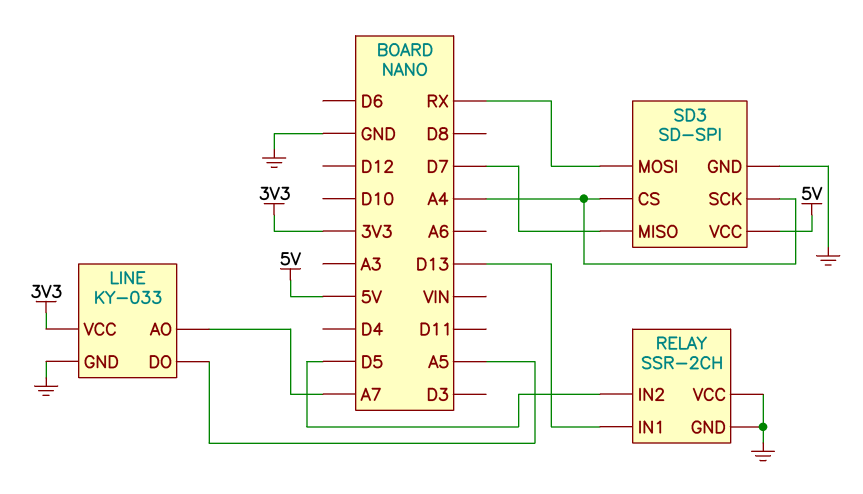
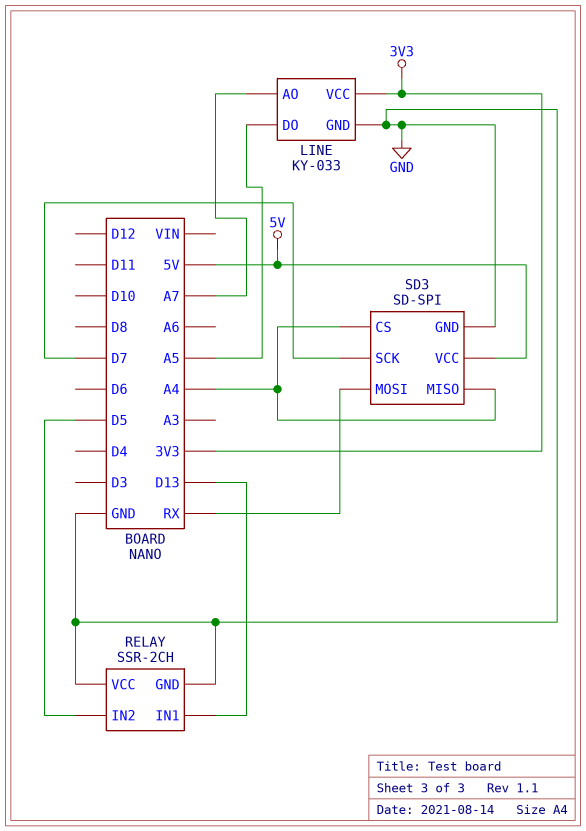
SD3 pin MISO: D7 -> A4
SD3 pin SCK: A4 -> D7

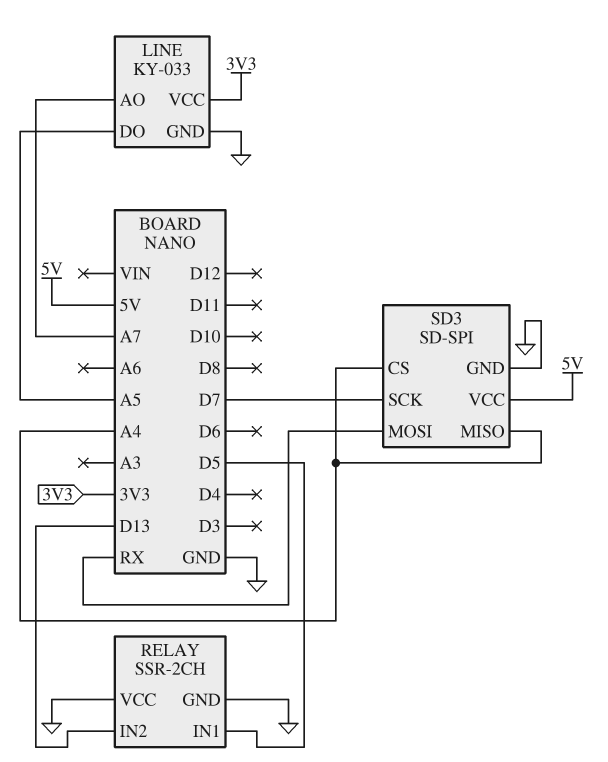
RELAY pin IN1: D13 -> D5
RELAY pin IN2: D5 -> D13

